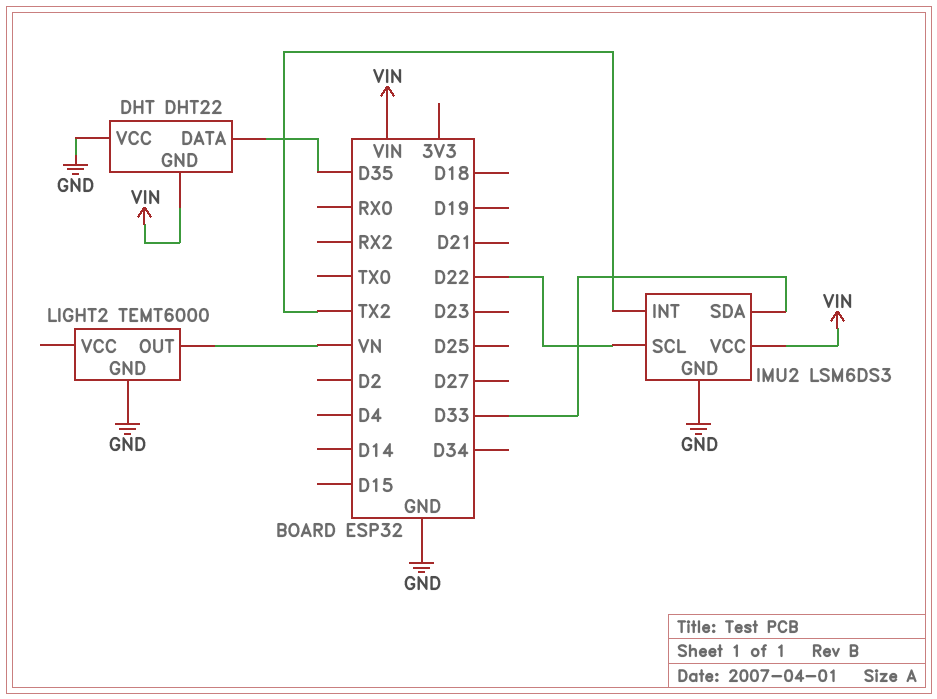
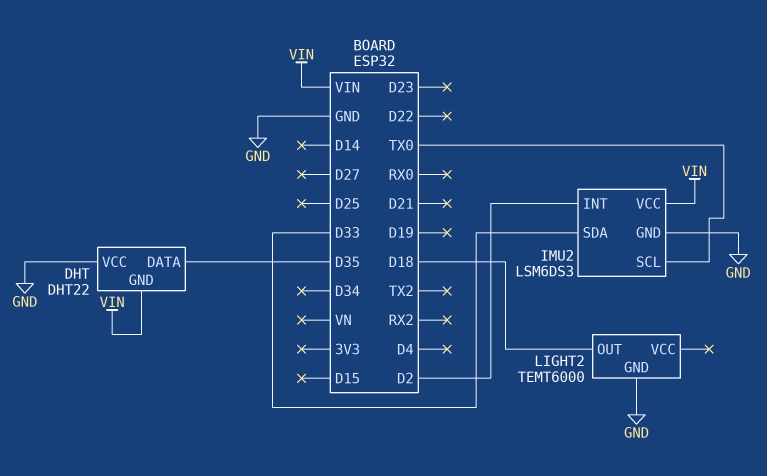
IMU2 pin INT: TX2 -> D2
IMU2 pin SCL: D22 -> TX0
LIGHT2 pin OUT: VN -> D18

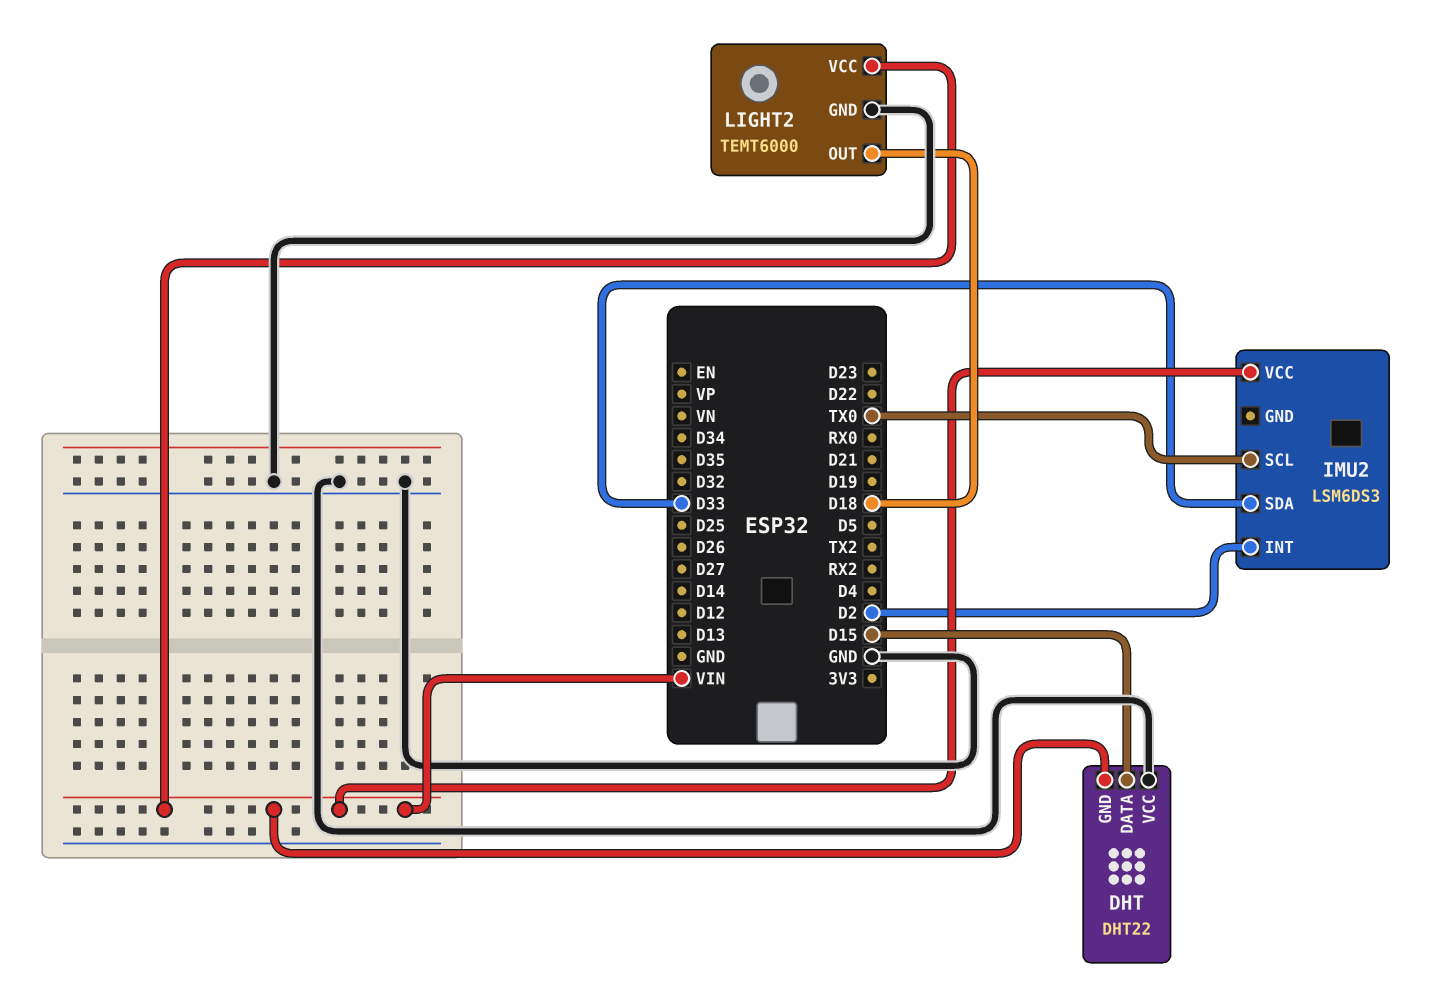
DHT pin DATA: D35 -> D15
IMU2 pin GND: GND -> none
LIGHT2 pin VCC: none -> VIN

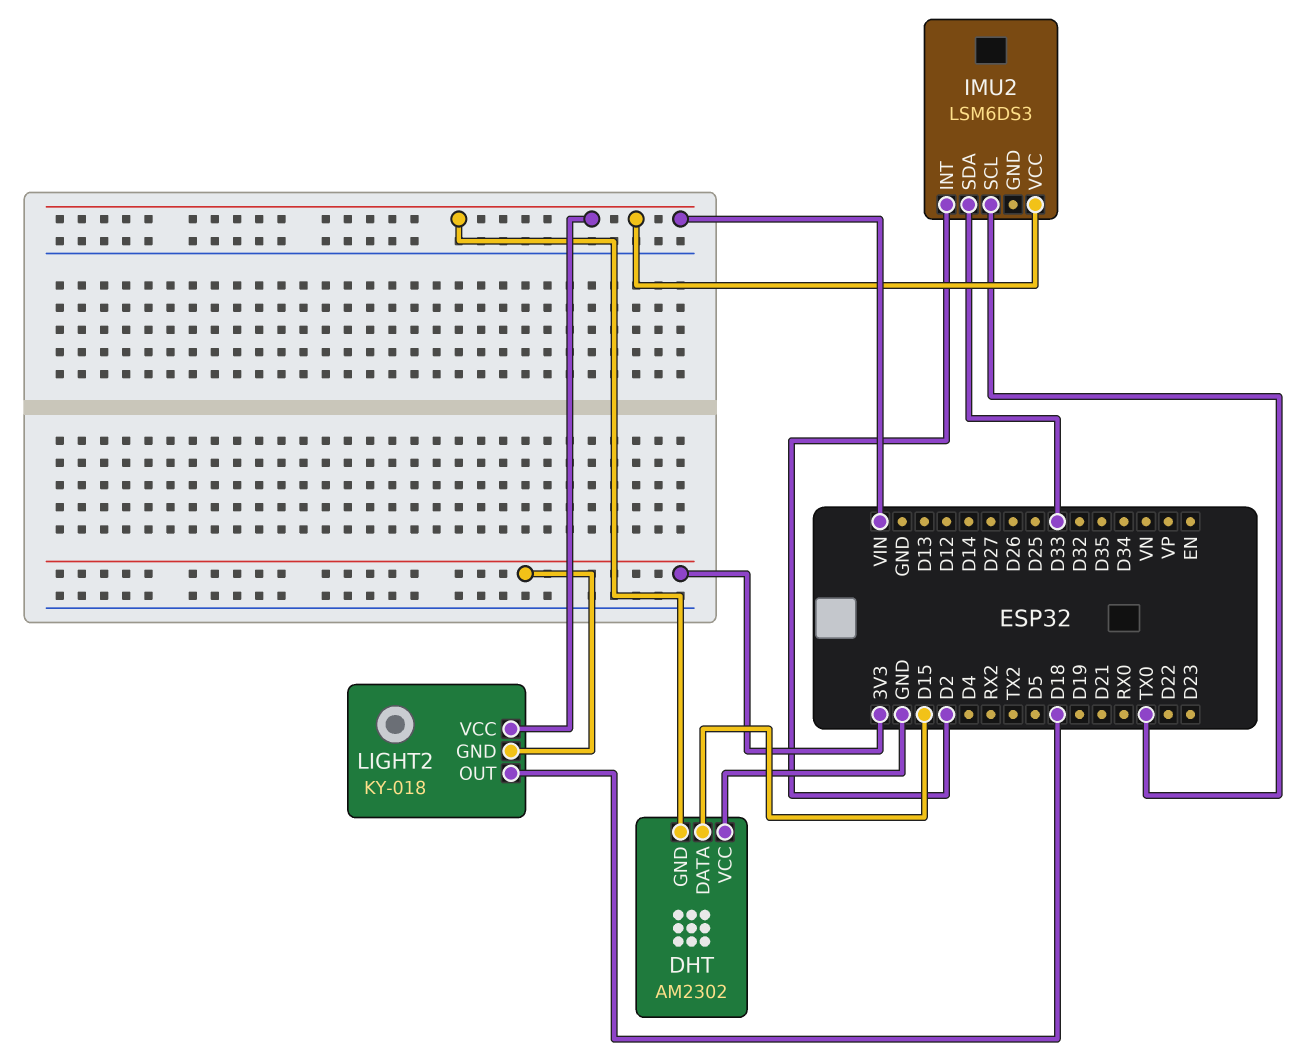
DHT: DHT22 -> AM2302
LIGHT2: TEMT6000 -> KY-018
LIGHT2 pin GND: GND -> 3V3

